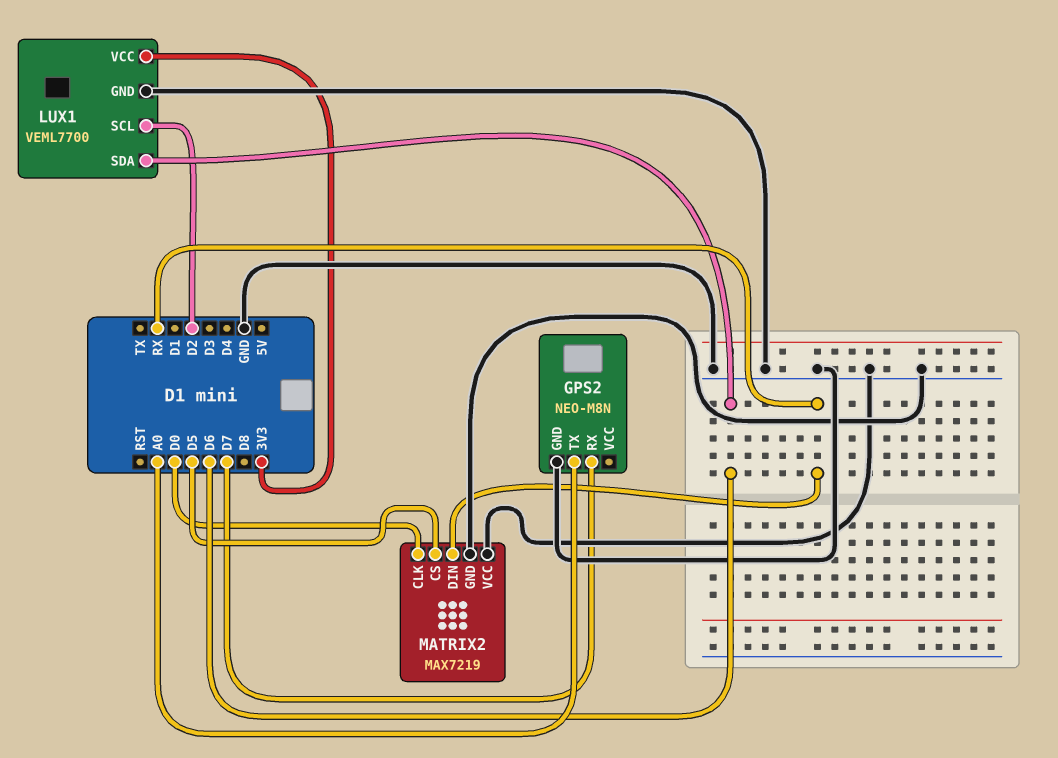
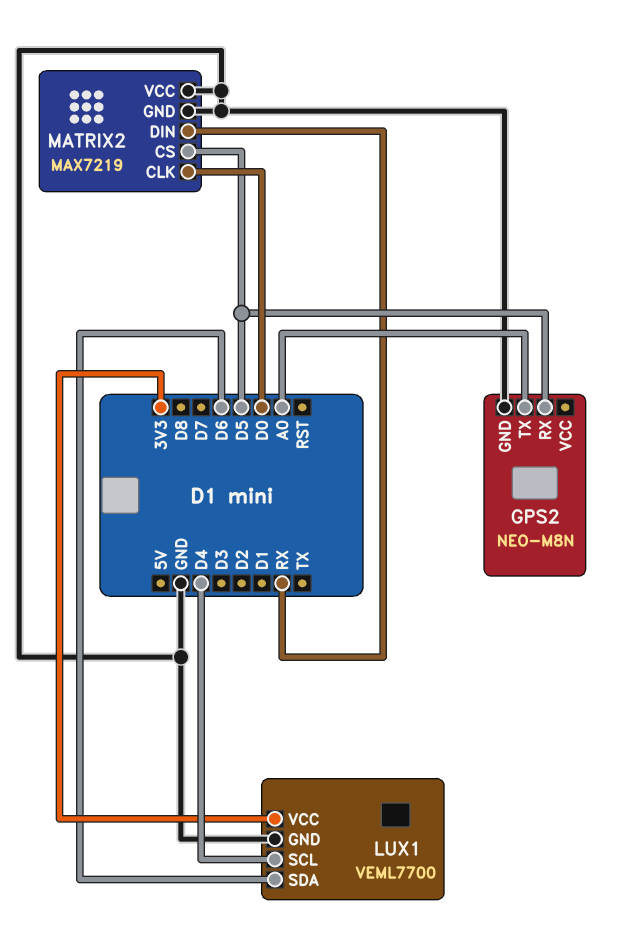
GPS2 pin RX: D7 -> D5
LUX1 pin SCL: D2 -> D4

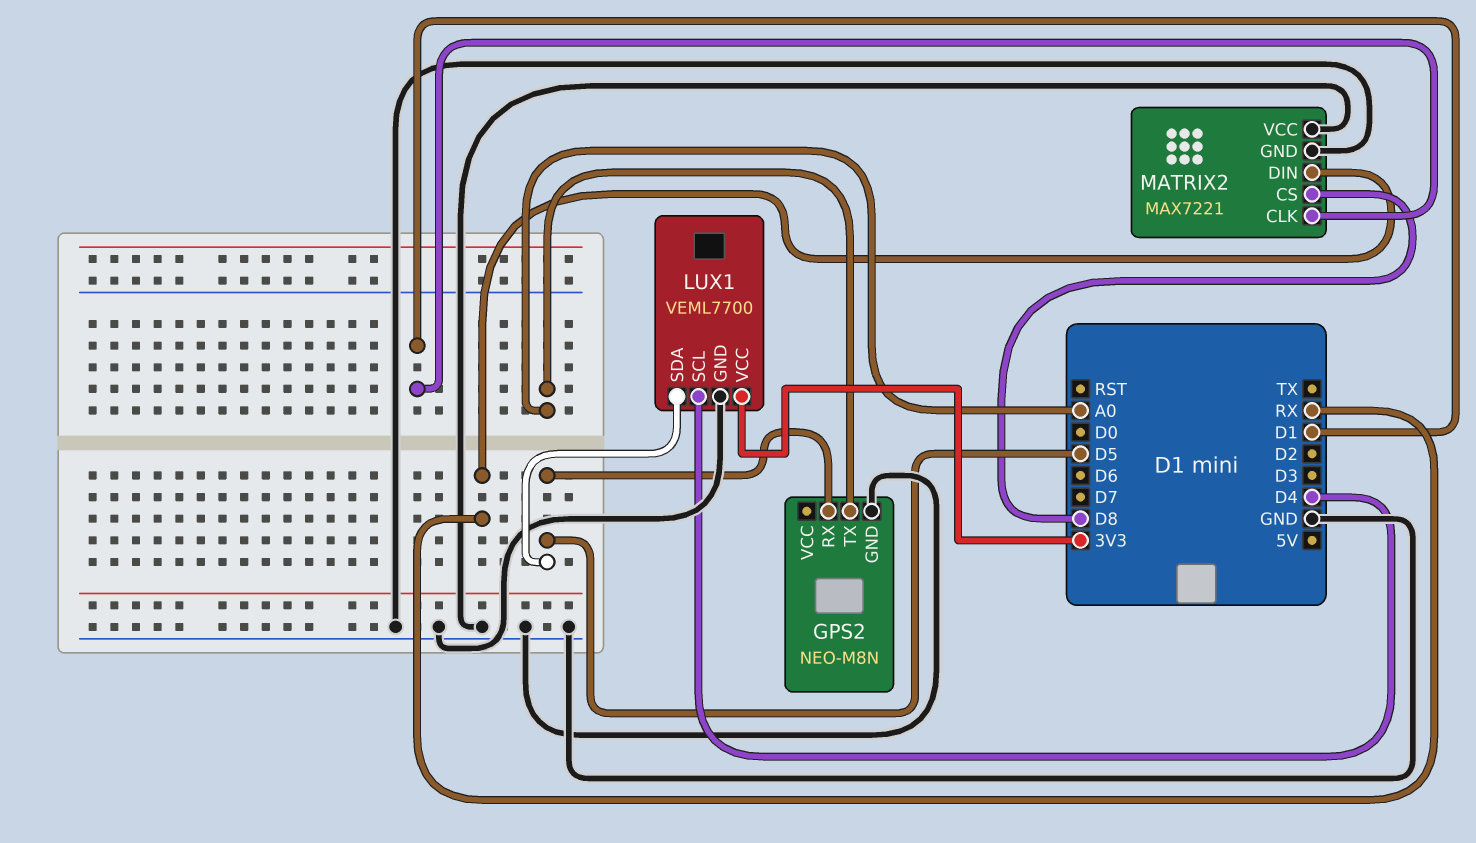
LUX1 pin SDA: D6 -> D5
MATRIX2: MAX7219 -> MAX7221
MATRIX2 pin CLK: D0 -> D1
MATRIX2 pin CS: D5 -> D8

